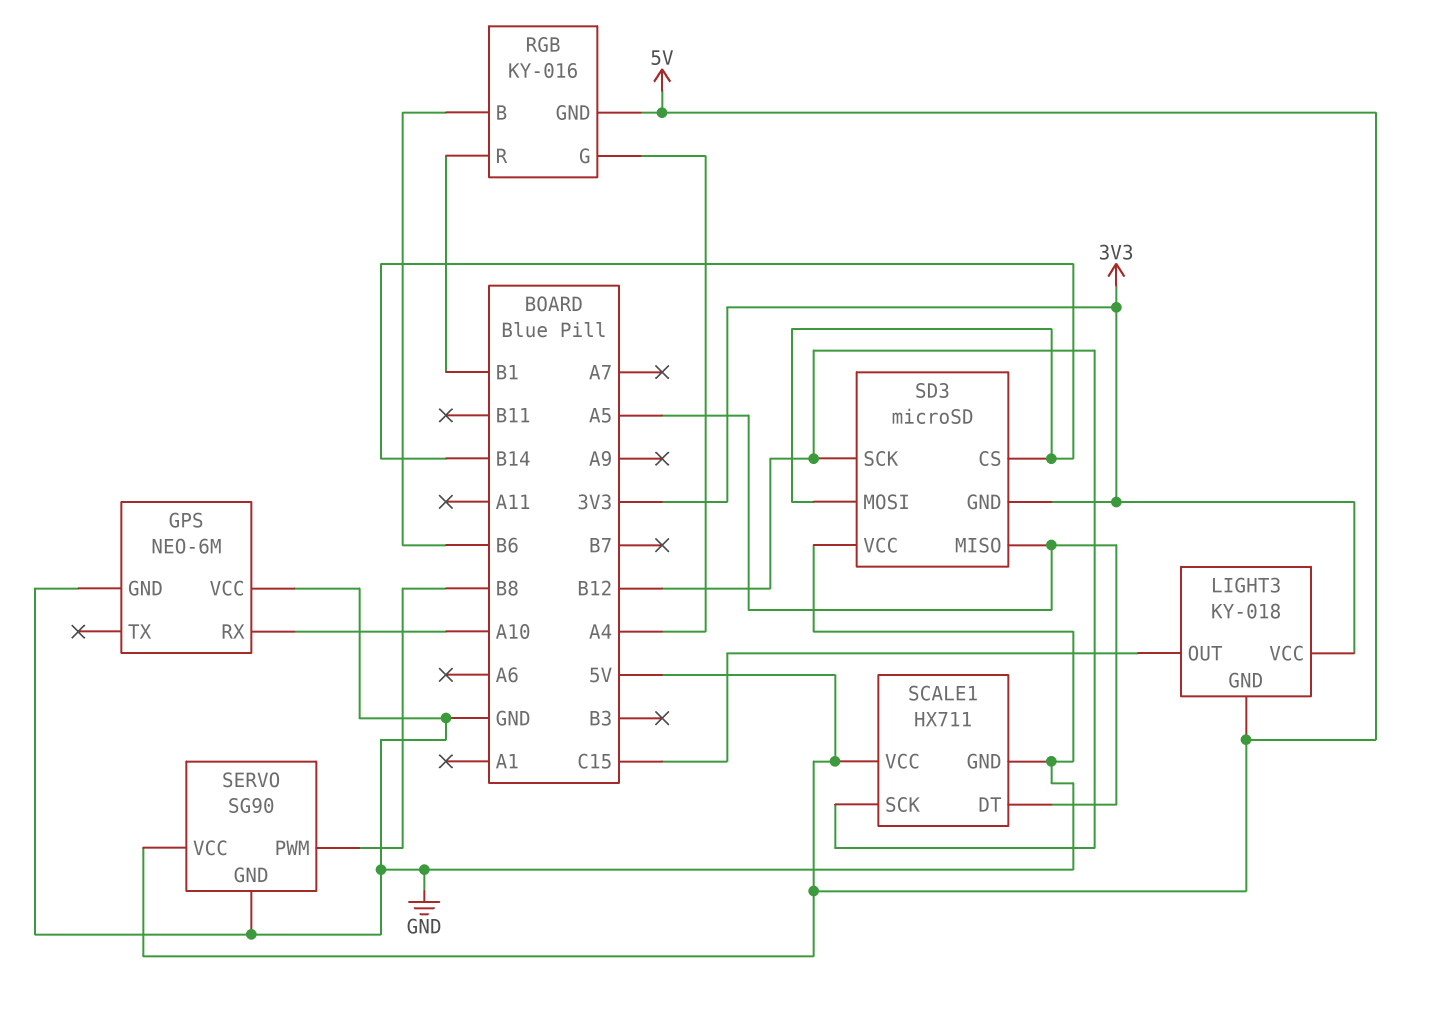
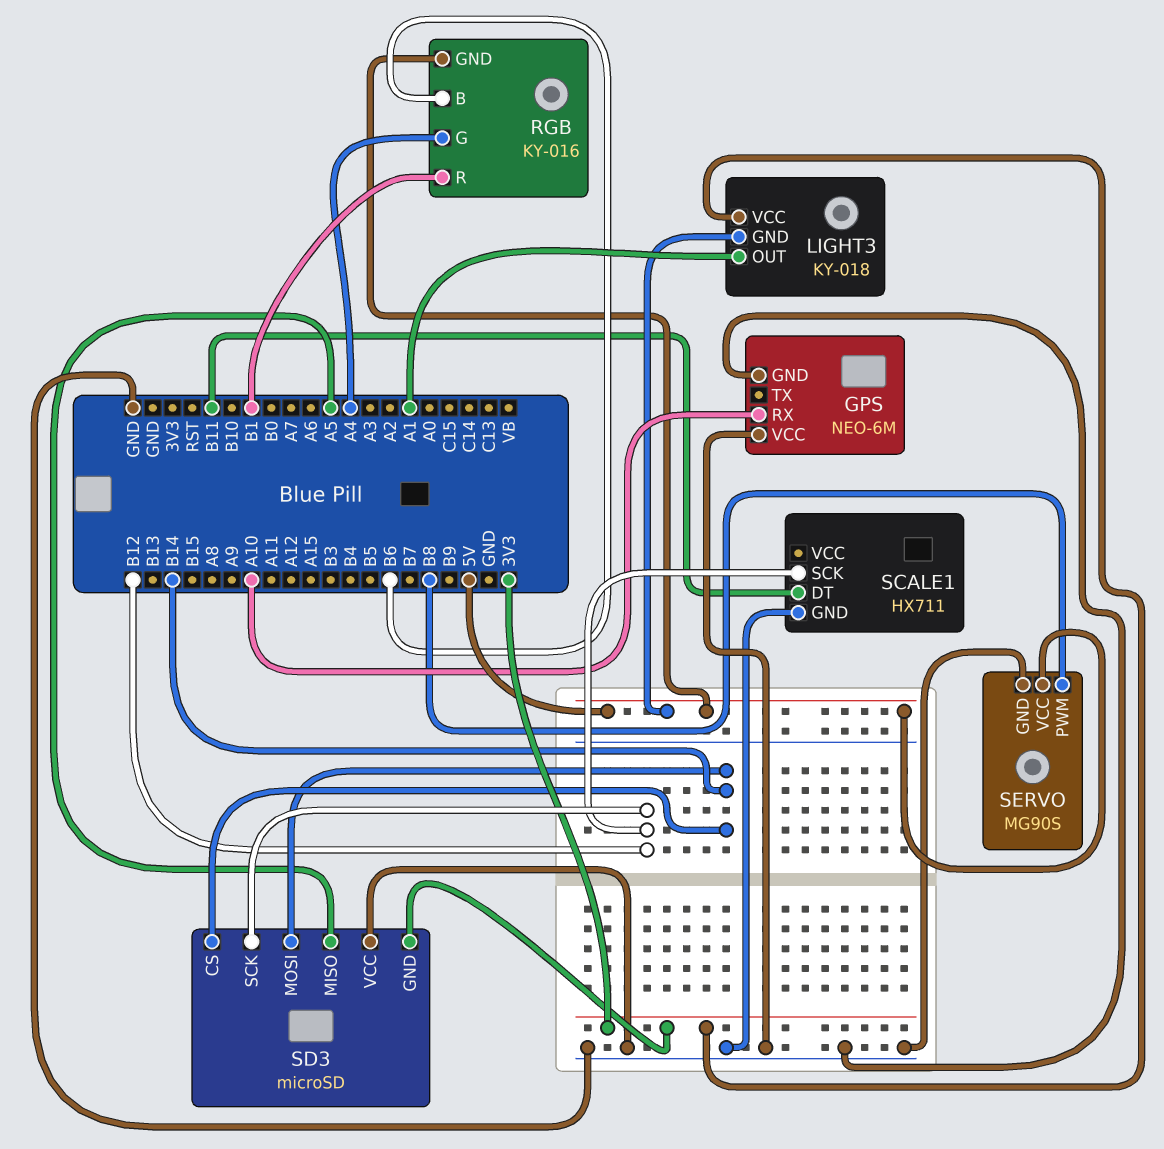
LIGHT3 pin OUT: C15 -> A1
SCALE1 pin DT: A5 -> B11
SCALE1 pin VCC: 5V -> none
SERVO: SG90 -> MG90S

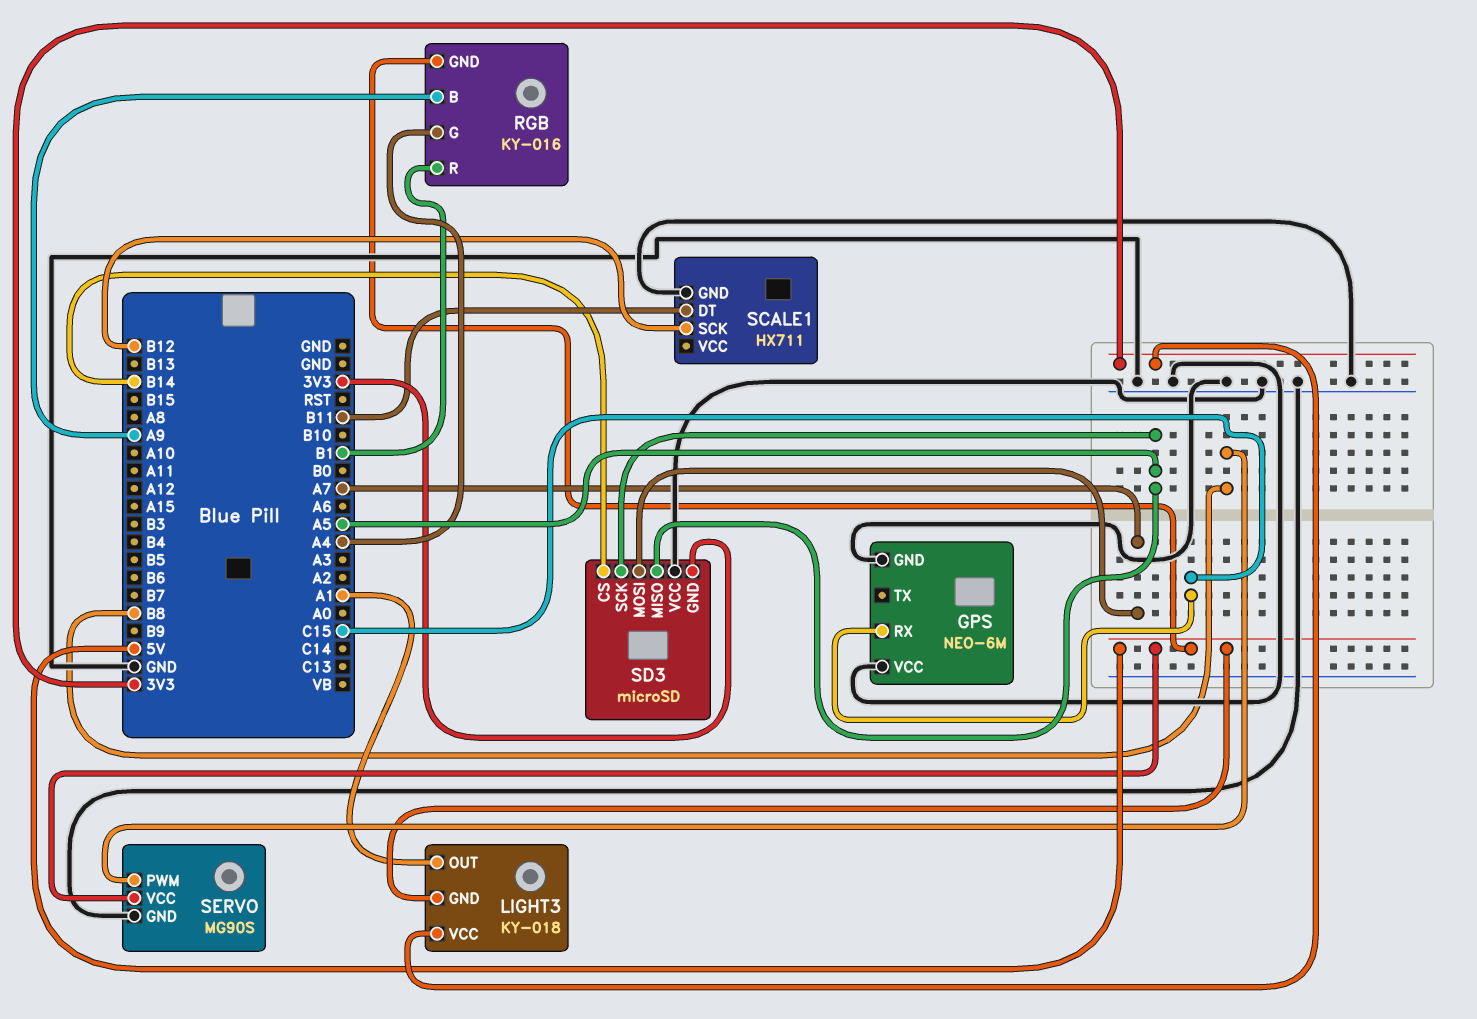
GPS pin RX: A10 -> C15
RGB pin B: B6 -> A9
SD3 pin MOSI: B14 -> A7
SD3 pin SCK: B12 -> A5

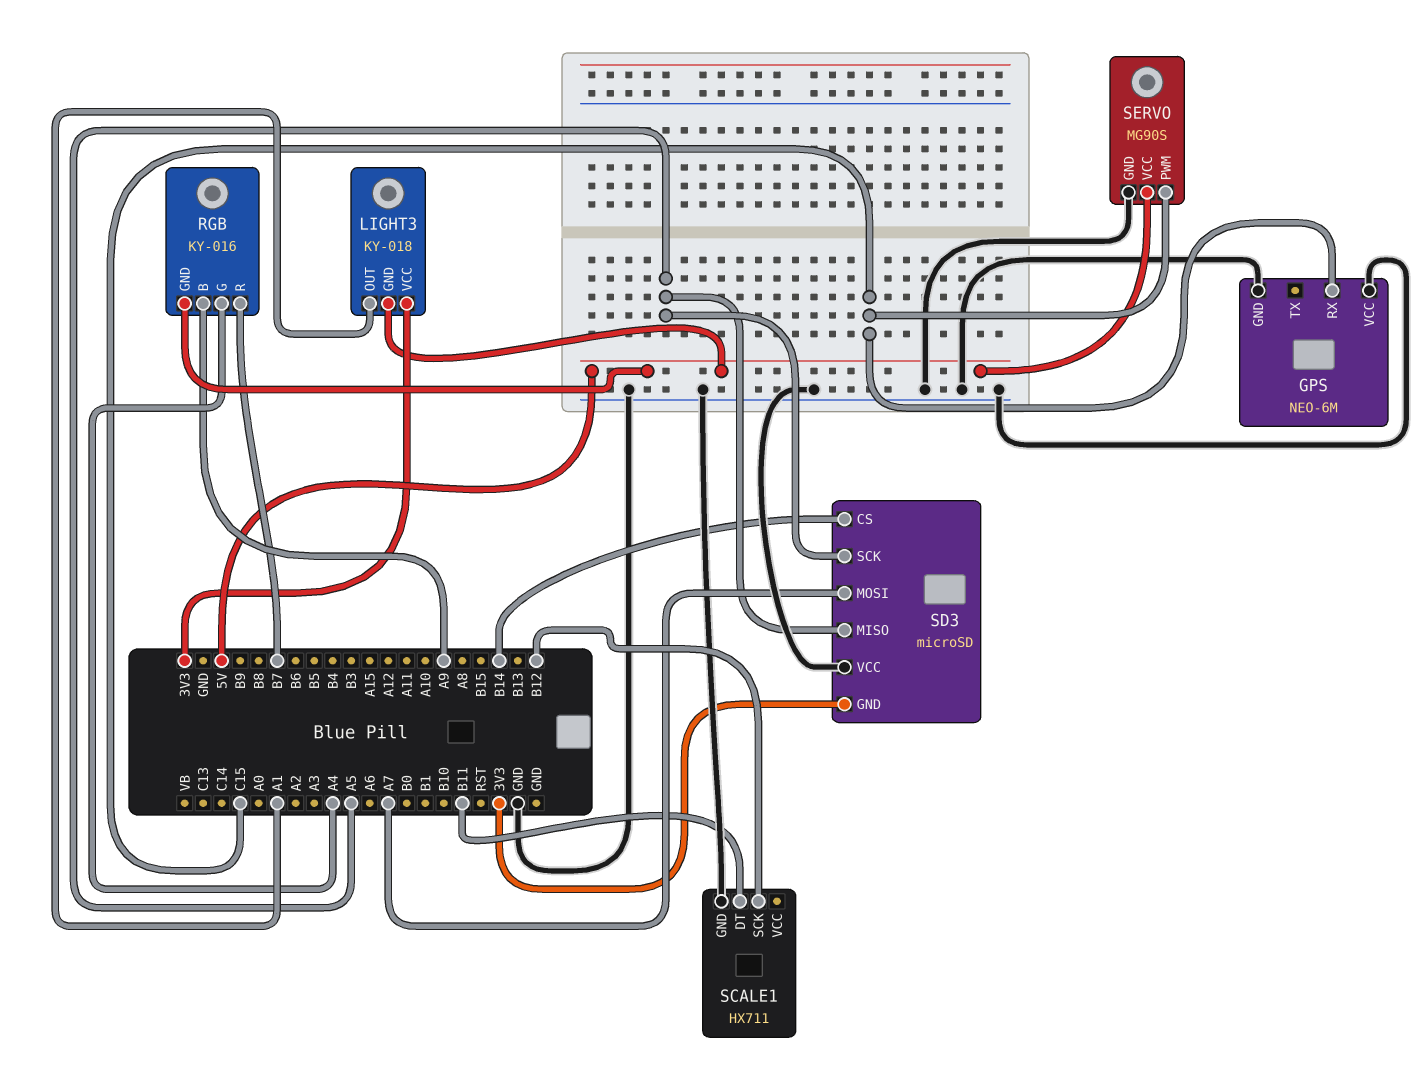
RGB pin R: B1 -> B7
SERVO pin PWM: B8 -> C15

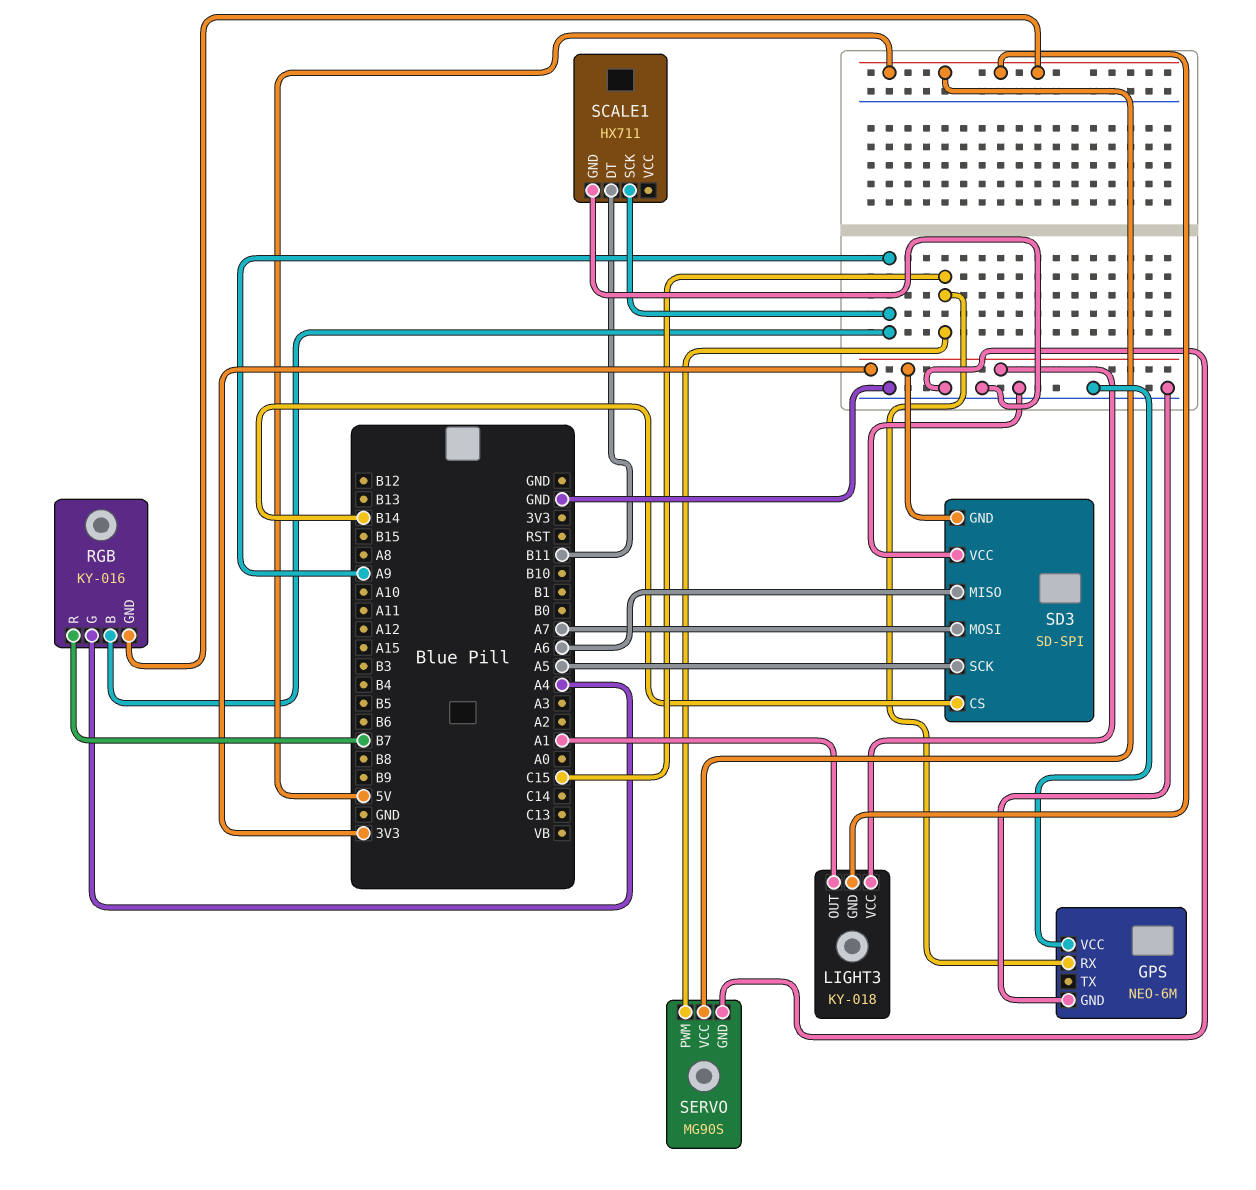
SCALE1 pin SCK: B12 -> A9
SD3: microSD -> SD-SPI
SD3 pin MISO: A5 -> A6

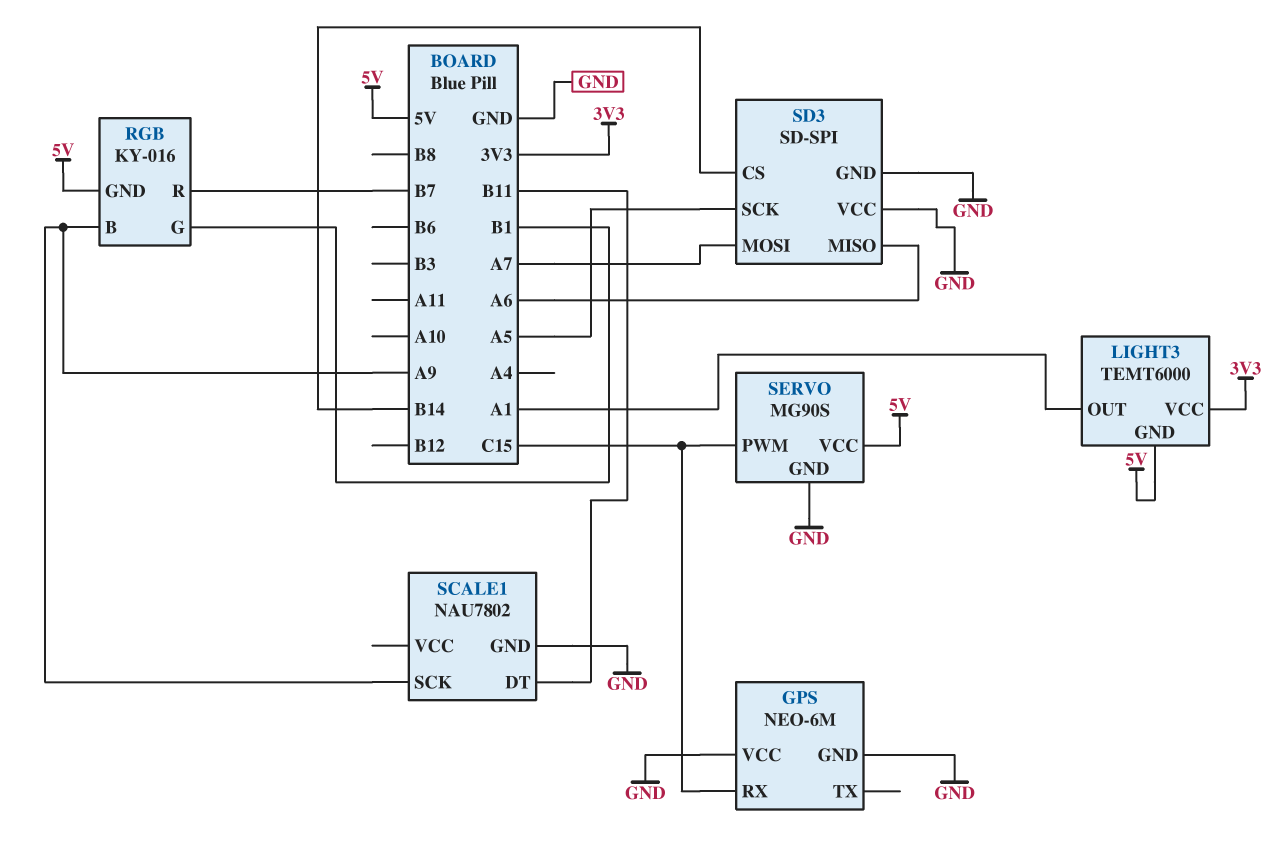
LIGHT3: KY-018 -> TEMT6000
RGB pin G: A4 -> B1
SCALE1: HX711 -> NAU7802
SD3 pin GND: 3V3 -> GND

